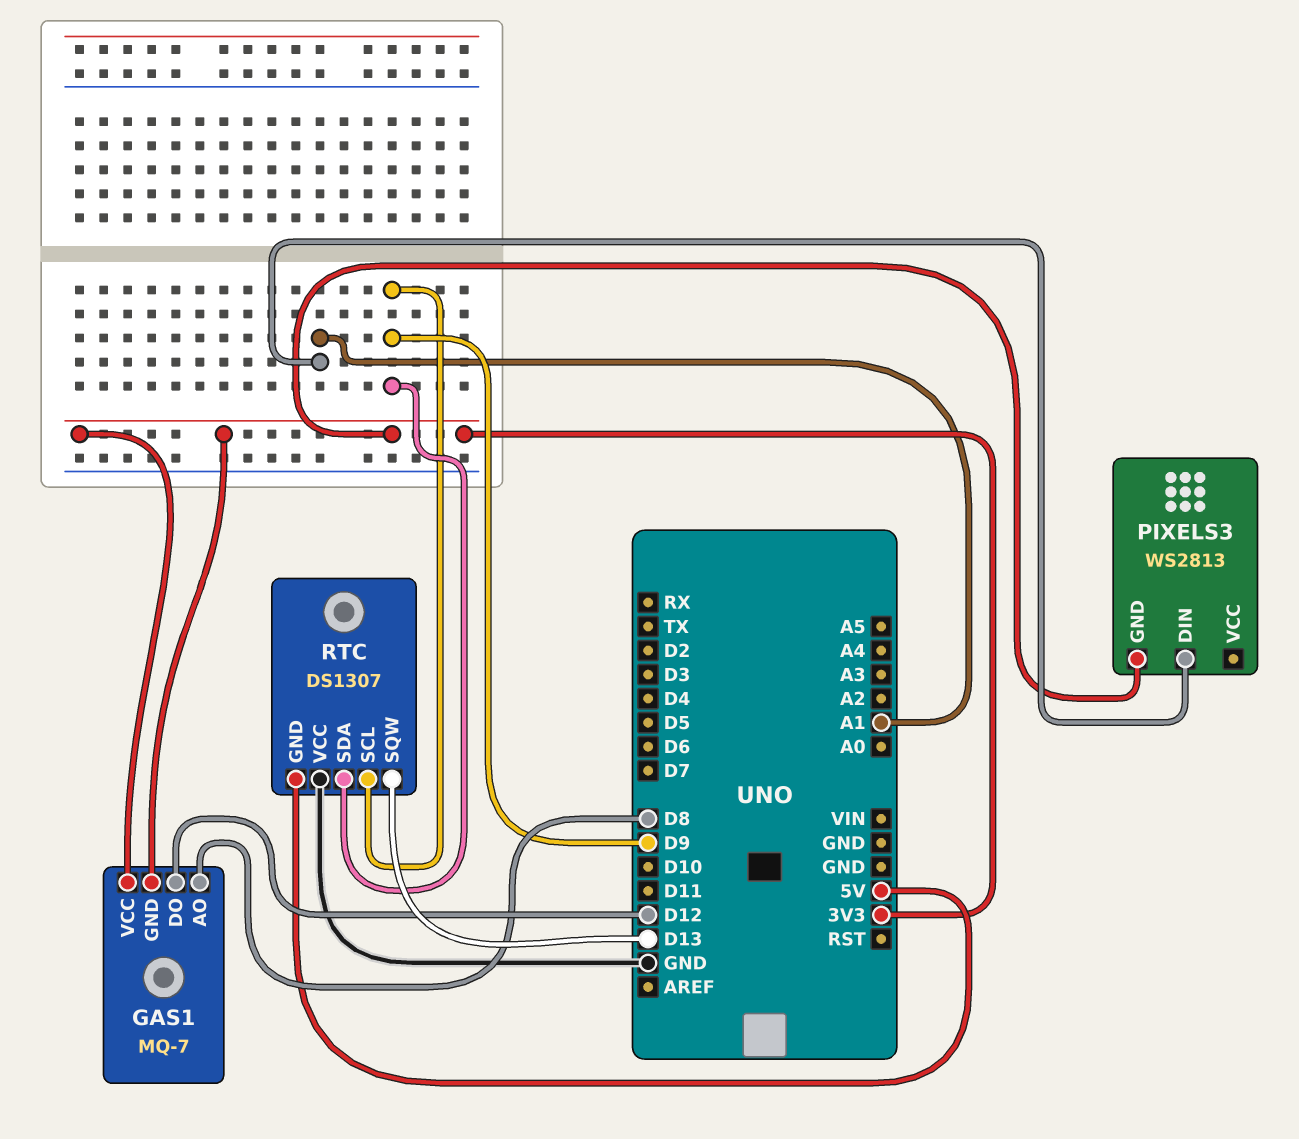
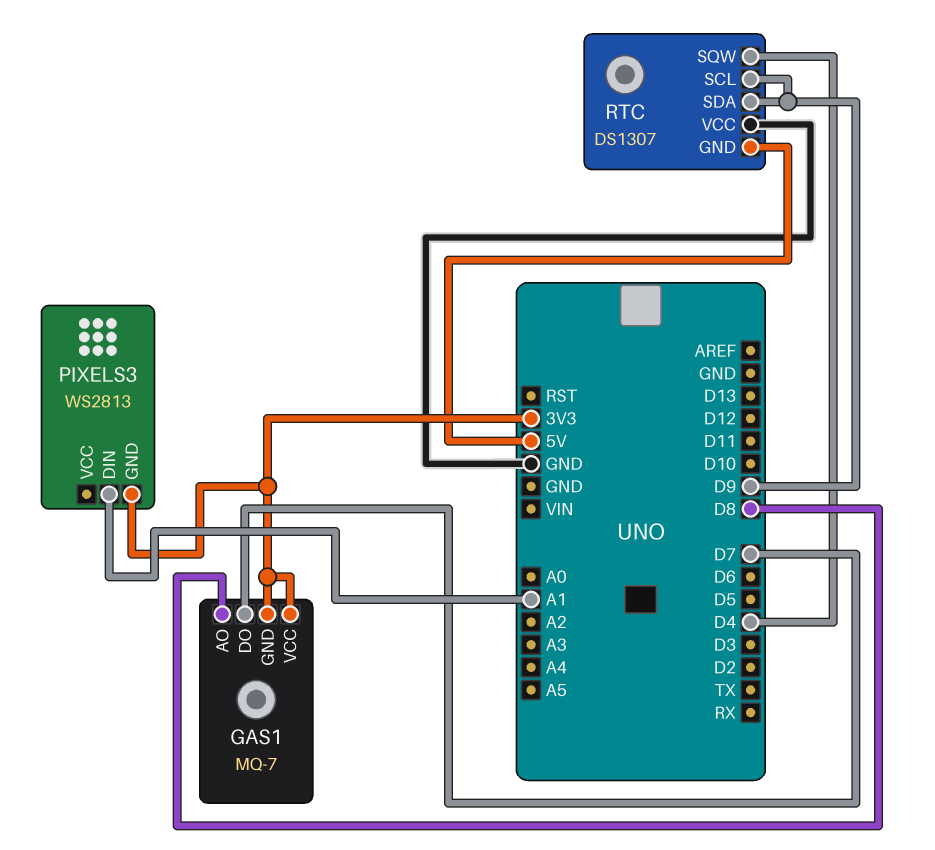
GAS1 pin DO: D12 -> D7
RTC pin SQW: D13 -> D4

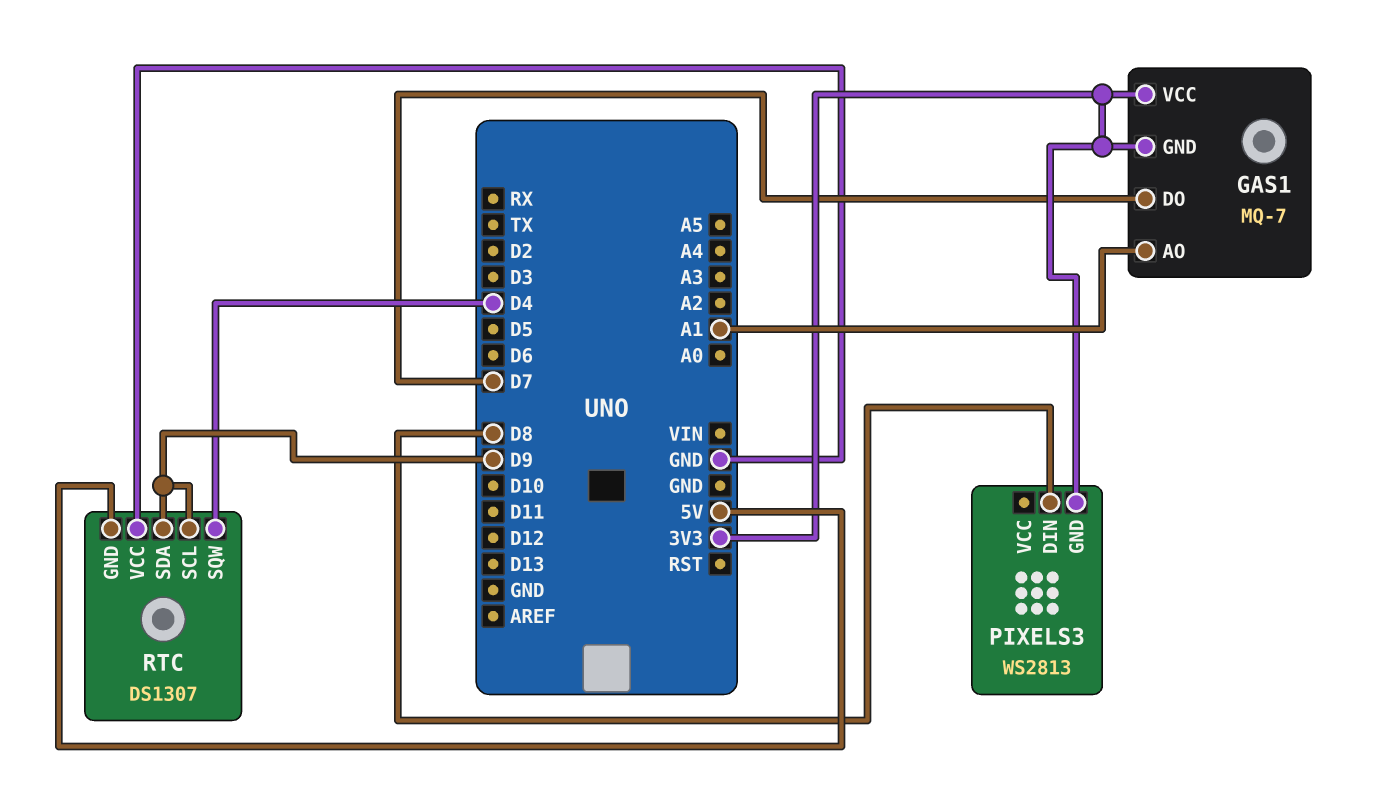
GAS1 pin AO: D8 -> A1
PIXELS3 pin DIN: A1 -> D8

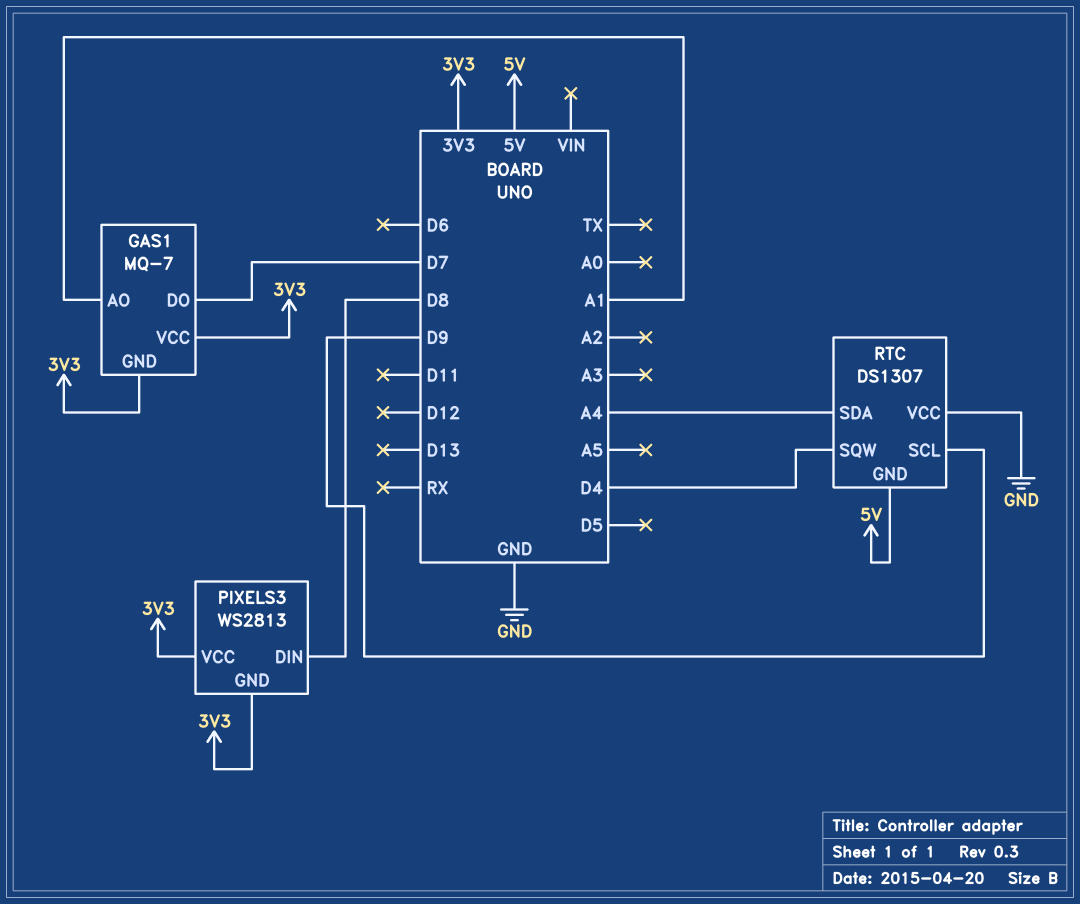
PIXELS3 pin VCC: none -> 3V3
RTC pin SDA: D9 -> A4

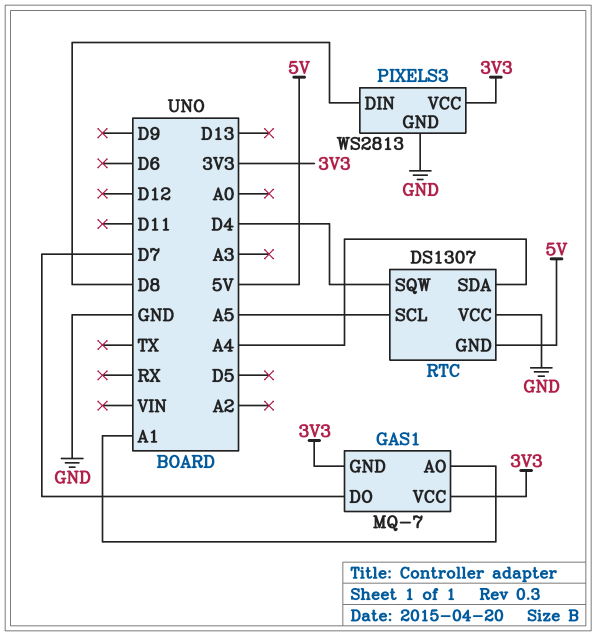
PIXELS3 pin GND: 3V3 -> GND
RTC pin SCL: D9 -> A5

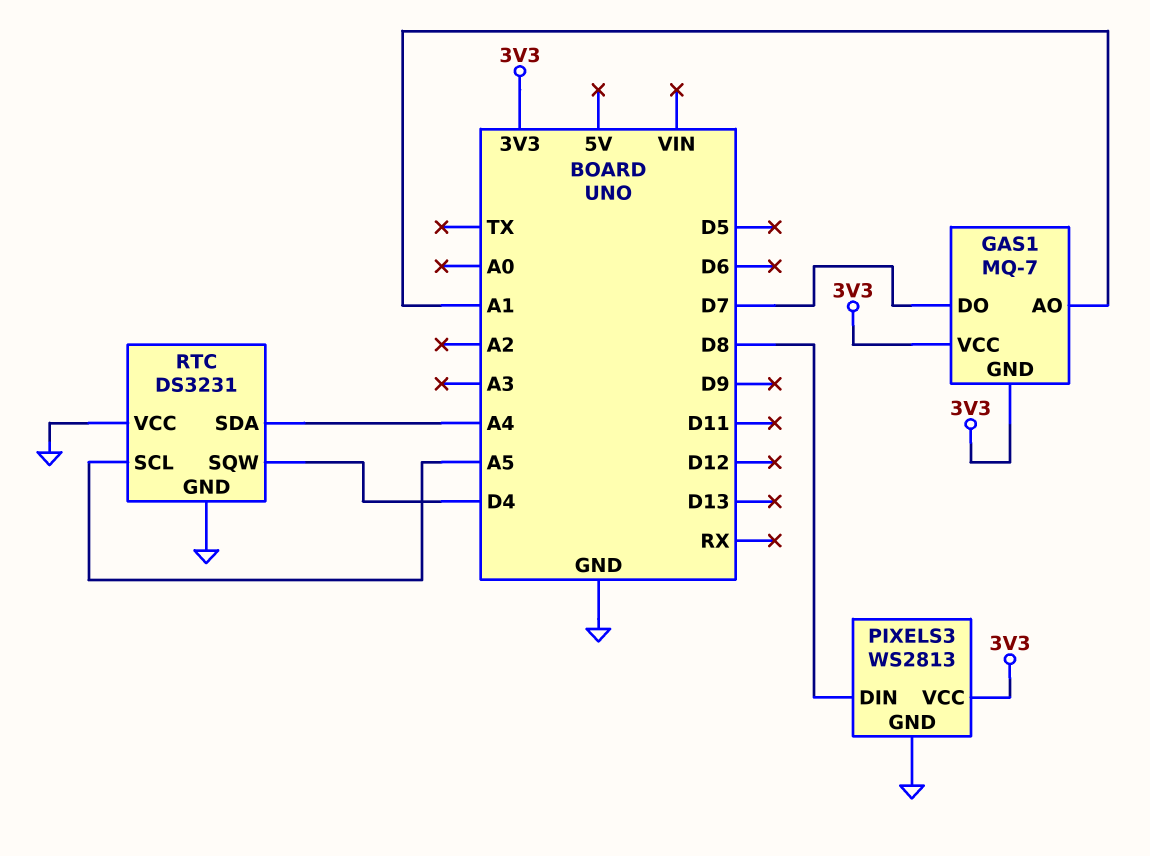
RTC: DS1307 -> DS3231
RTC pin GND: 5V -> GND

